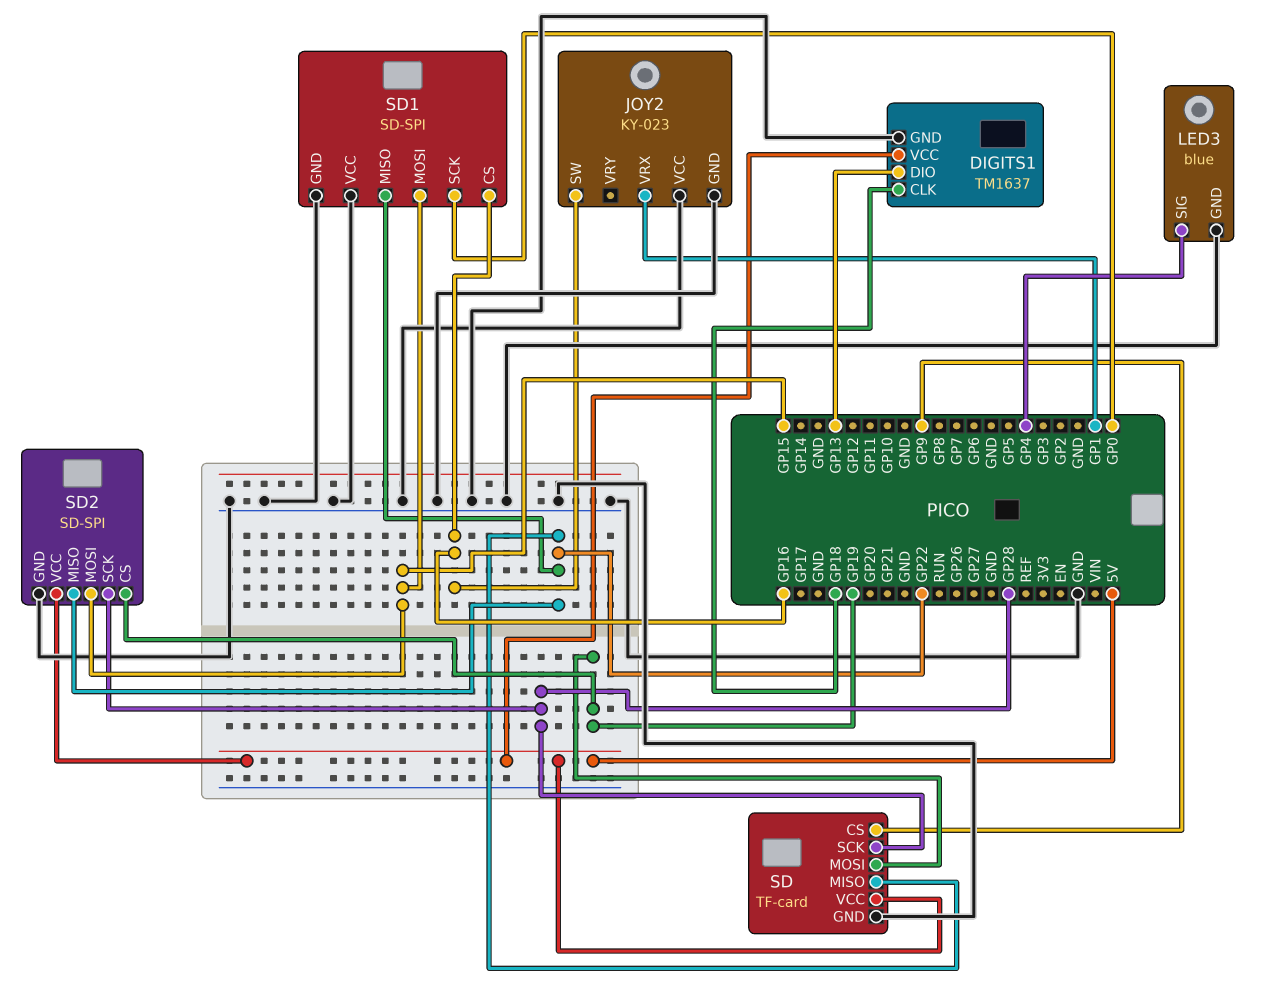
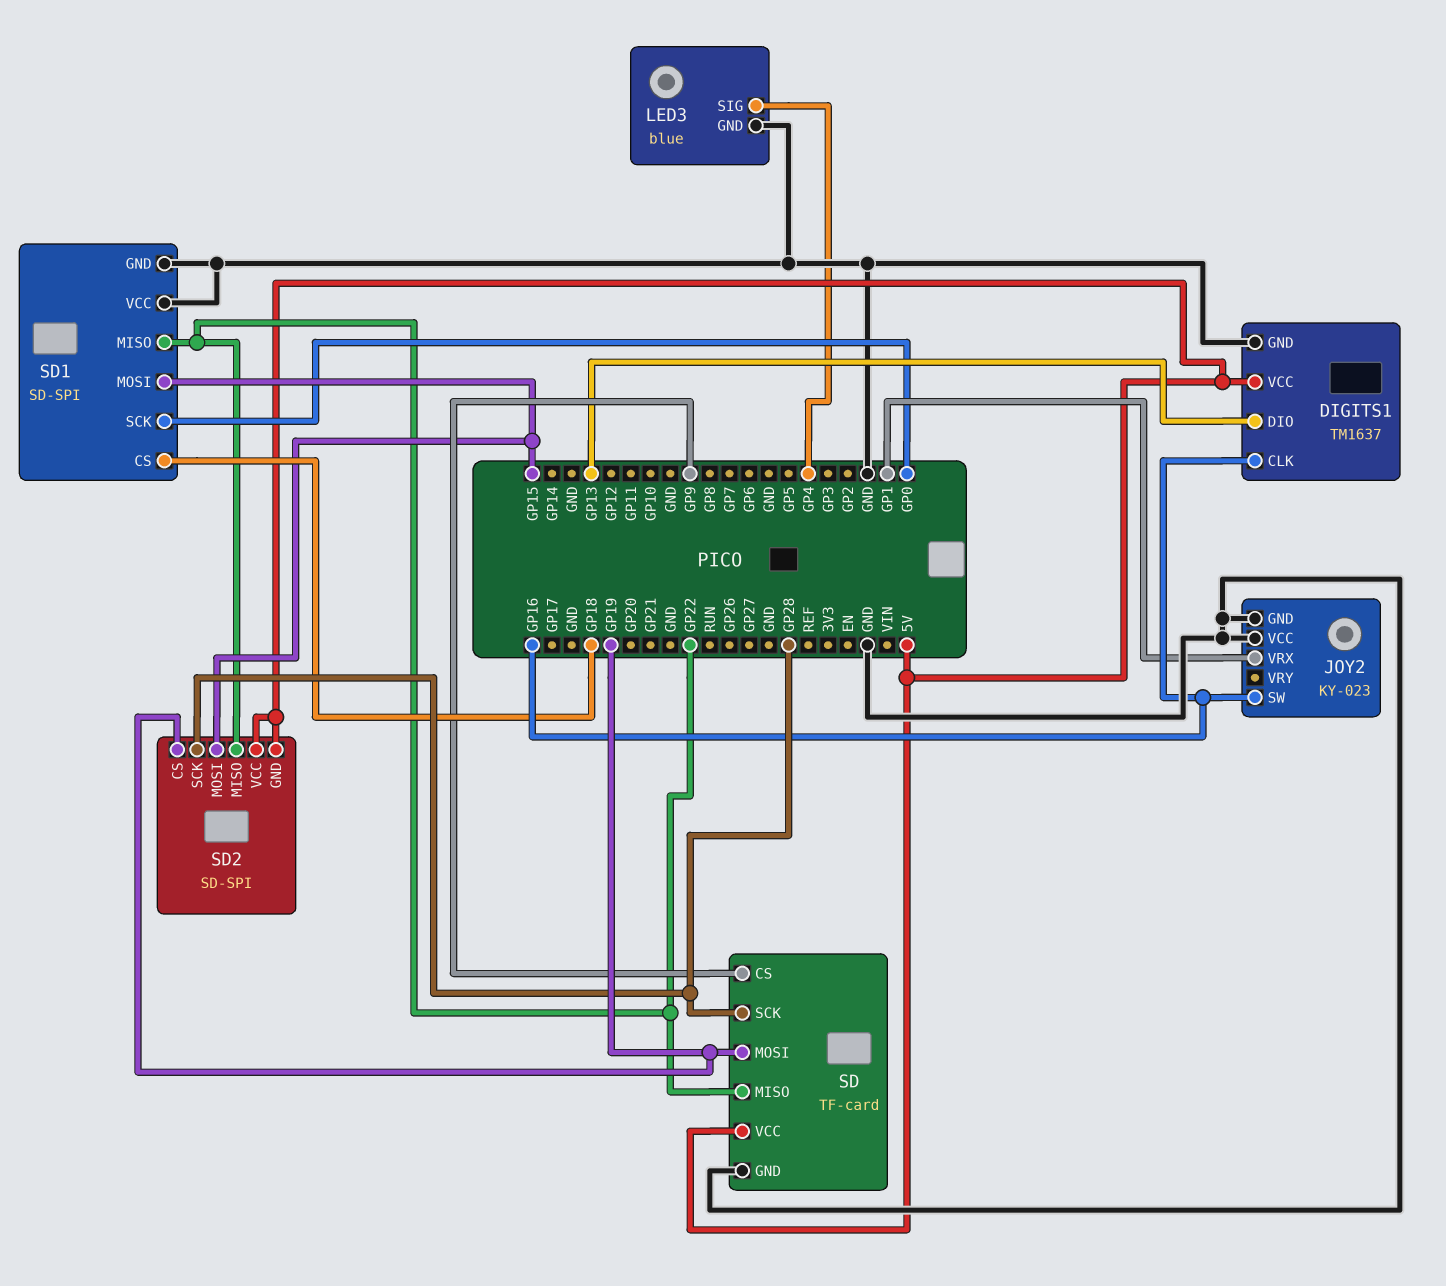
DIGITS1 pin CLK: GP18 -> GP16
SD1 pin CS: GP16 -> GP18
SD2 pin GND: GND -> 5V

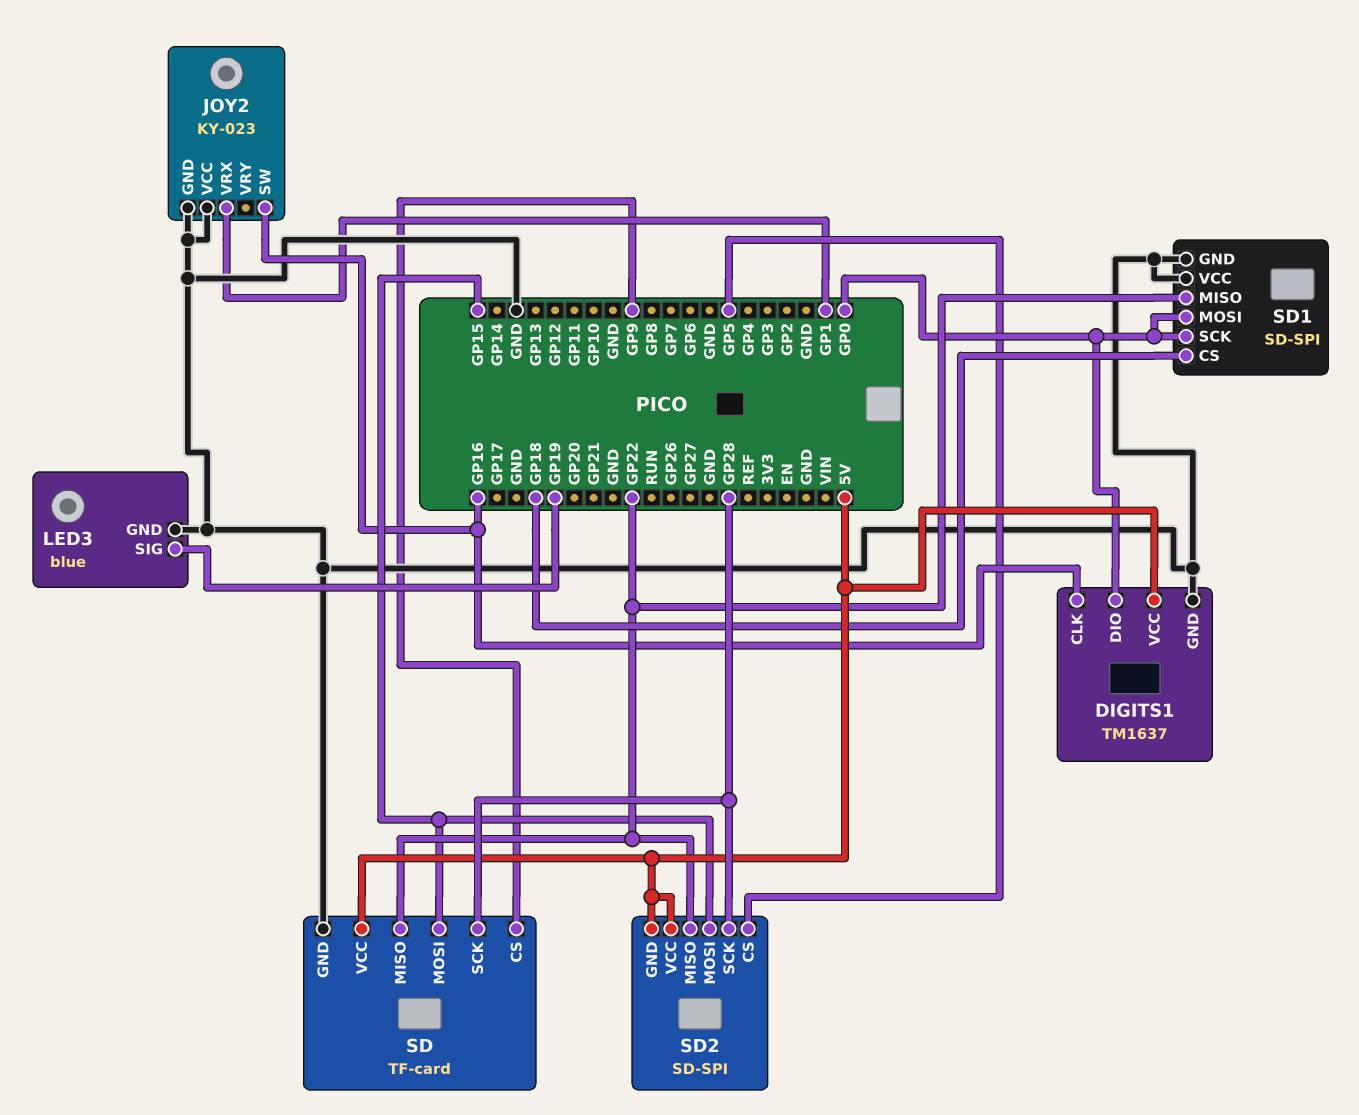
DIGITS1 pin DIO: GP13 -> GP0
LED3 pin SIG: GP4 -> GP19
SD pin MOSI: GP19 -> GP15
SD1 pin MOSI: GP15 -> GP0
SD2 pin CS: GP19 -> GP5

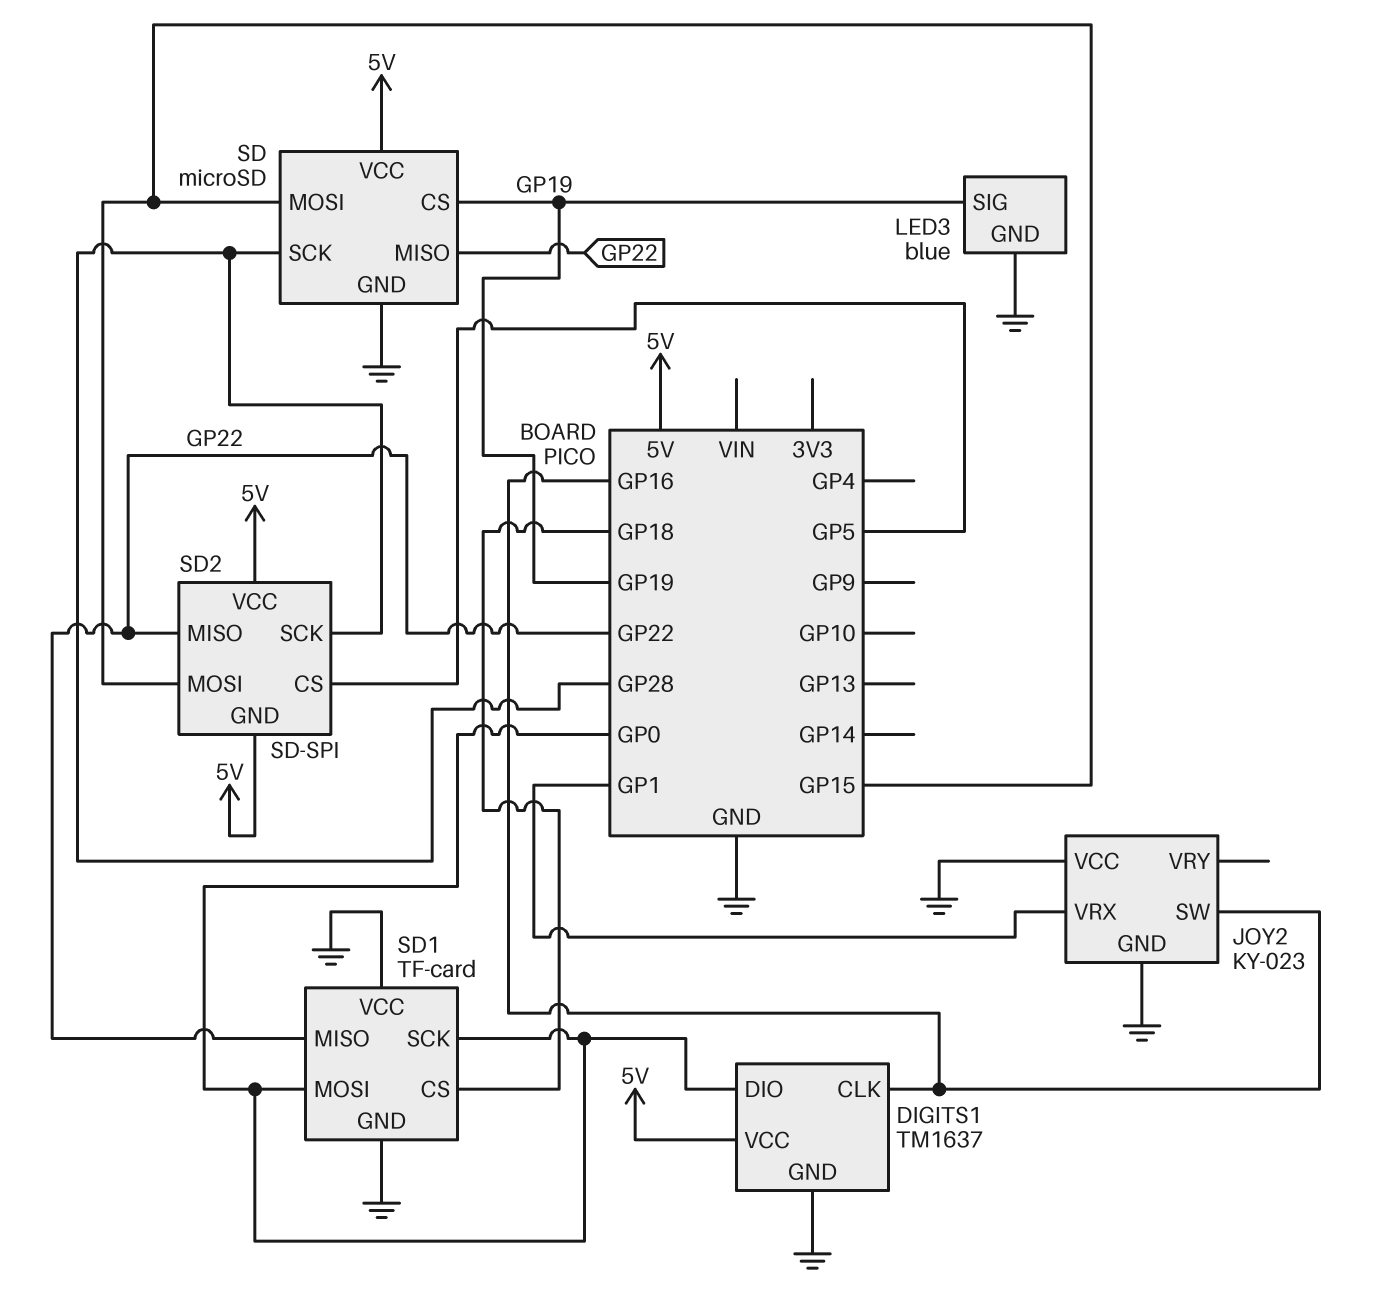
SD: TF-card -> microSD
SD pin CS: GP9 -> GP19
SD1: SD-SPI -> TF-card

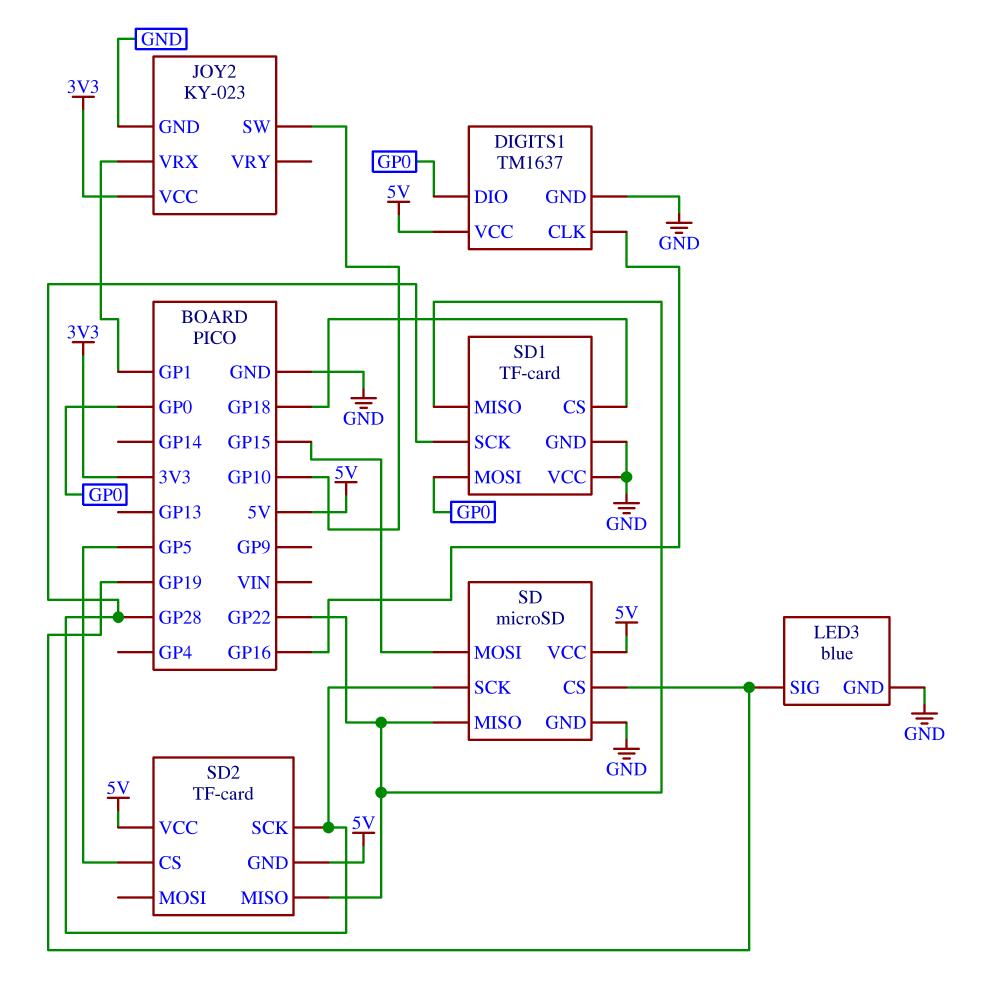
JOY2 pin SW: GP16 -> GP10
JOY2 pin VCC: GND -> 3V3
SD1 pin SCK: GP0 -> GP28
SD2: SD-SPI -> TF-card
SD2 pin MOSI: GP15 -> none

